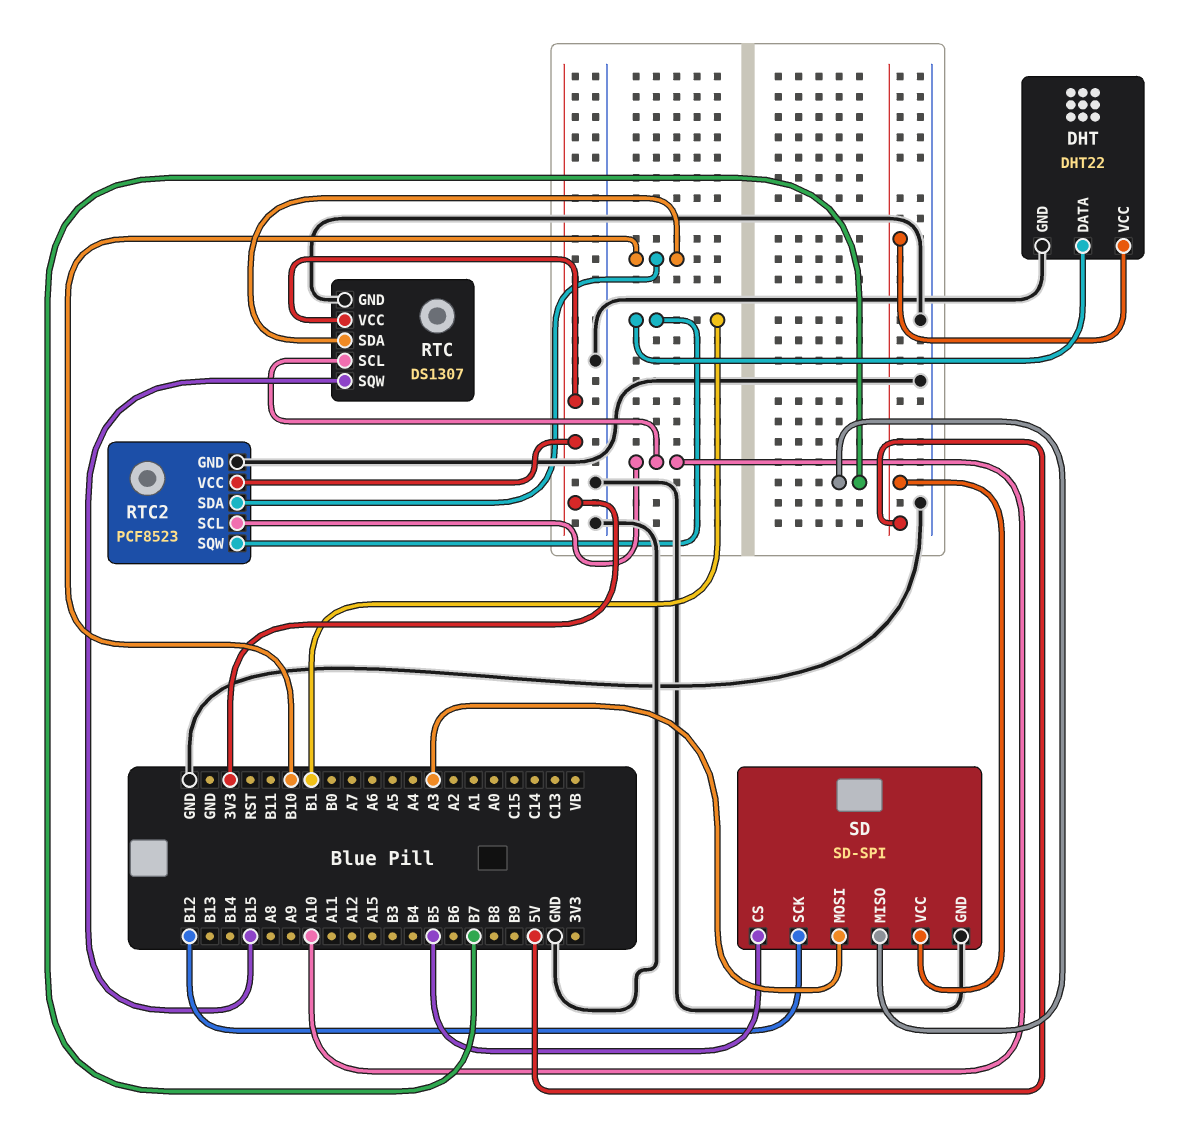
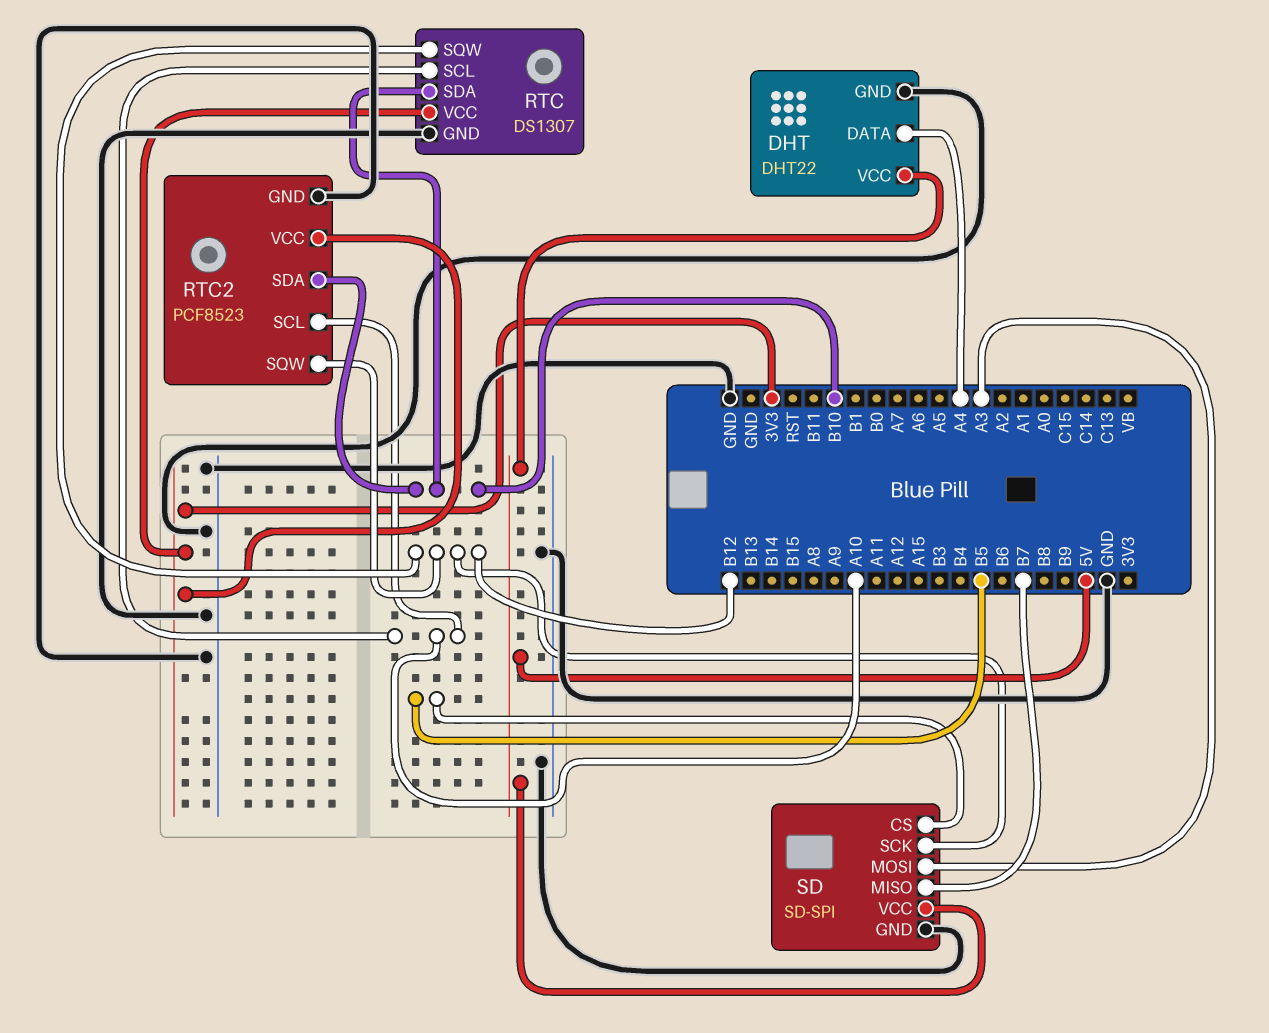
DHT pin DATA: B1 -> A4
RTC pin SQW: B15 -> B12
RTC2 pin SQW: B1 -> B12

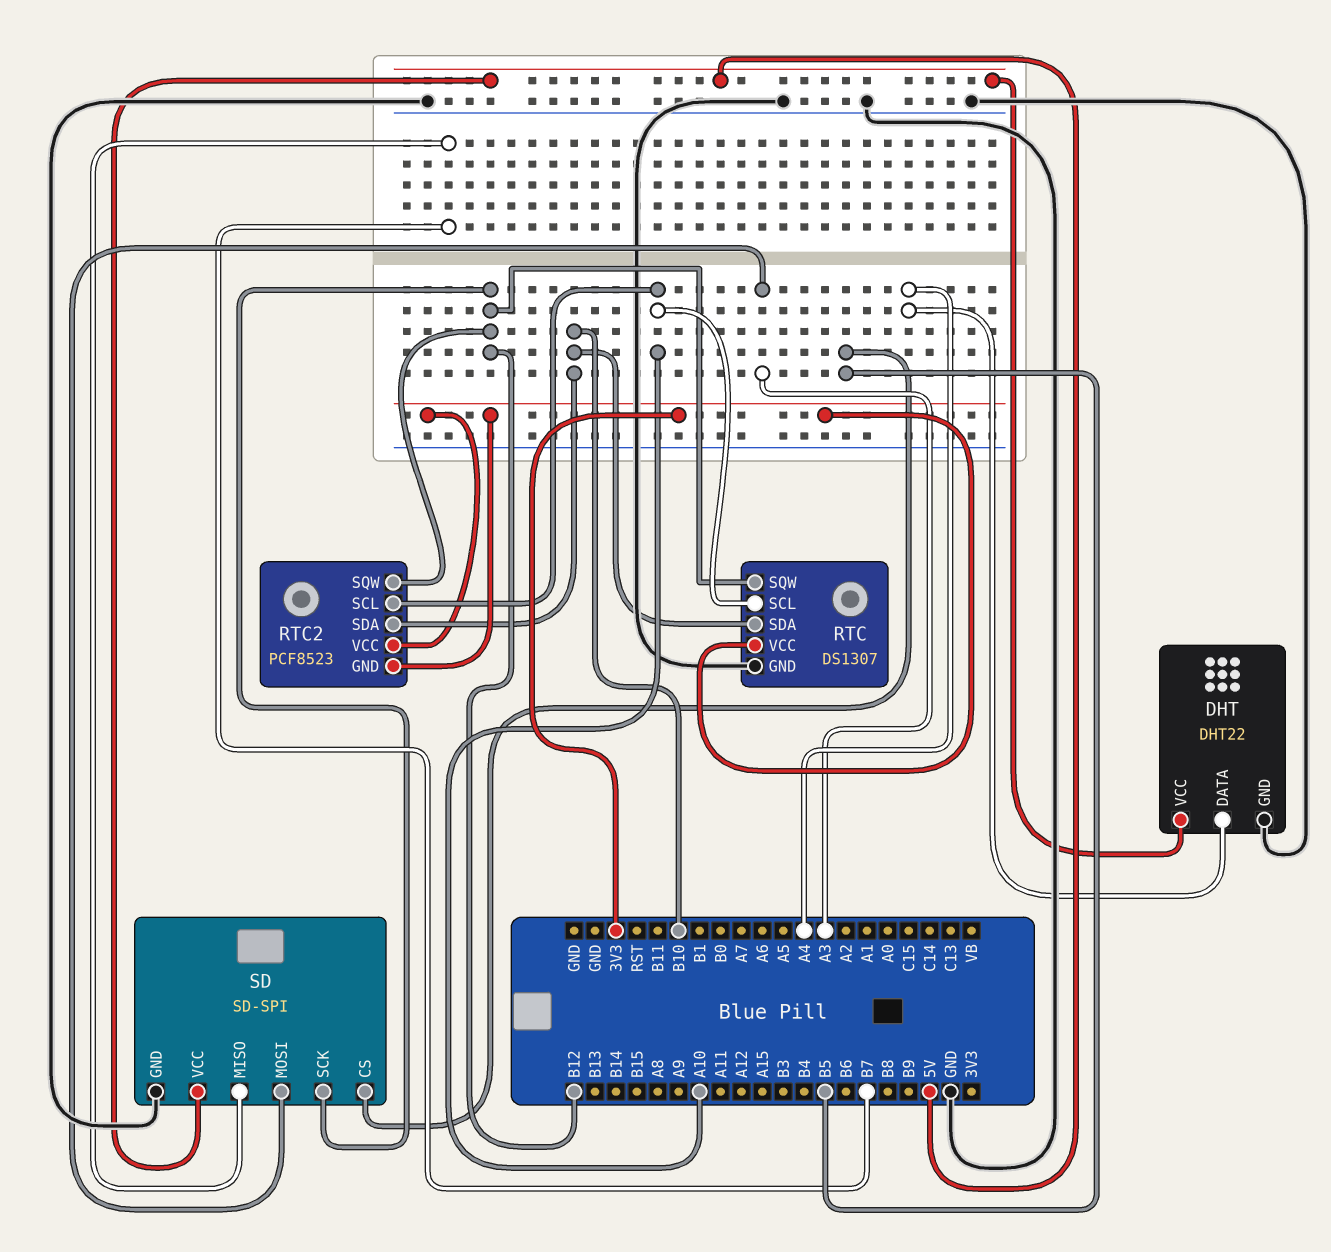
RTC2 pin GND: GND -> 3V3

